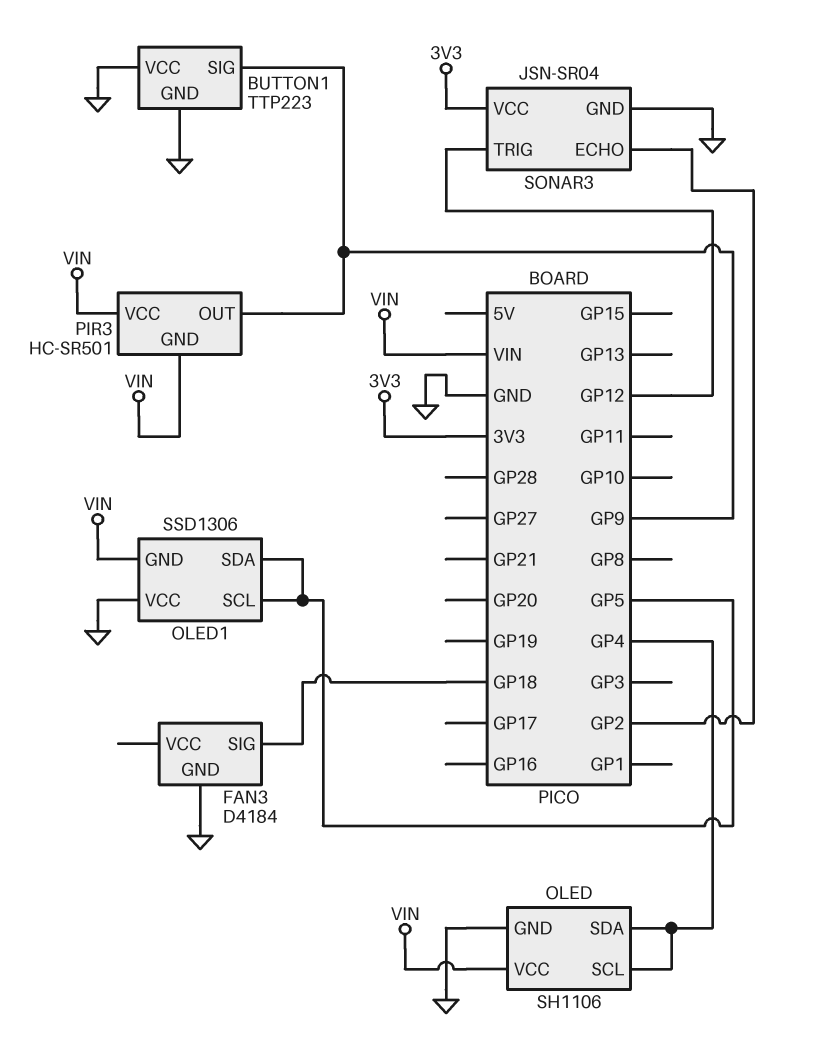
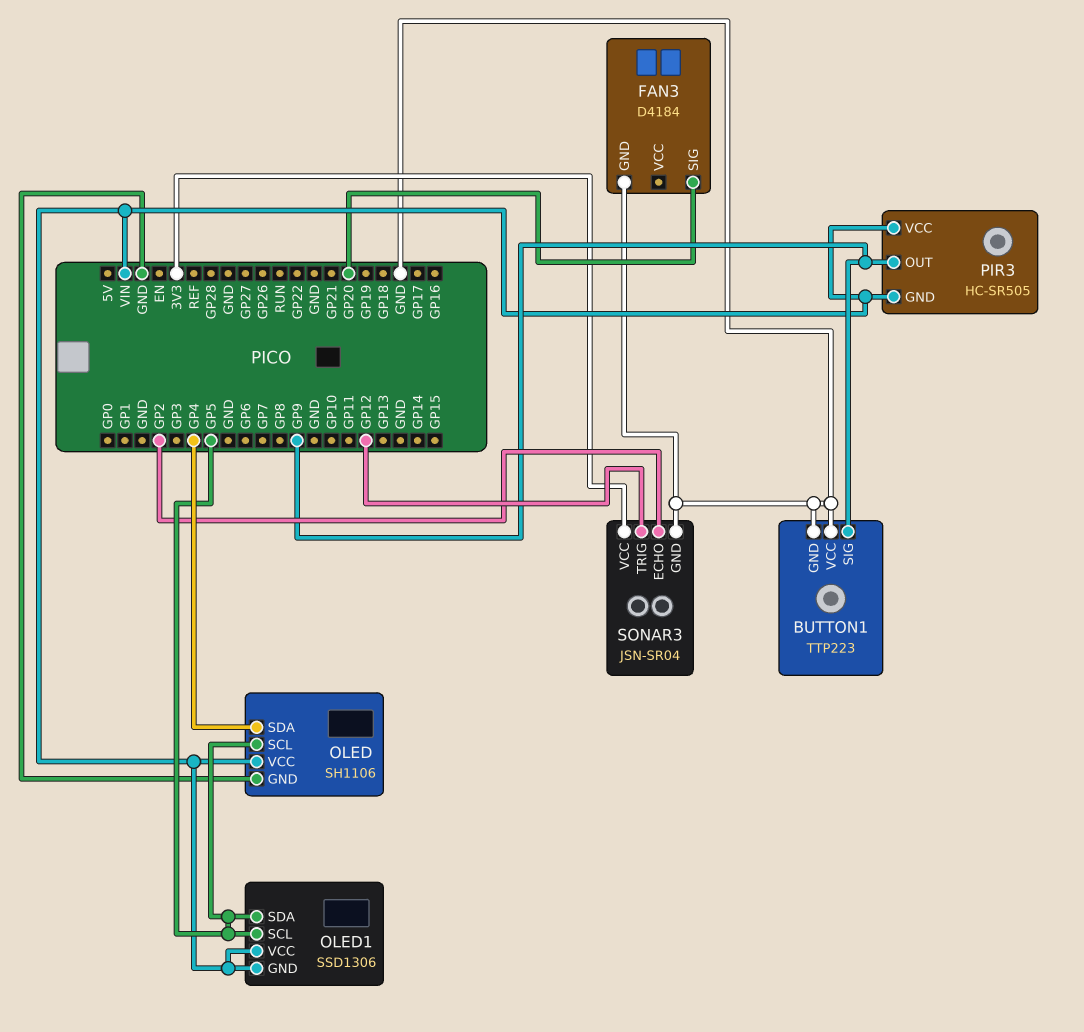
FAN3 pin SIG: GP18 -> GP20
OLED pin SCL: GP4 -> GP5
OLED1 pin VCC: GND -> VIN
PIR3: HC-SR501 -> HC-SR505

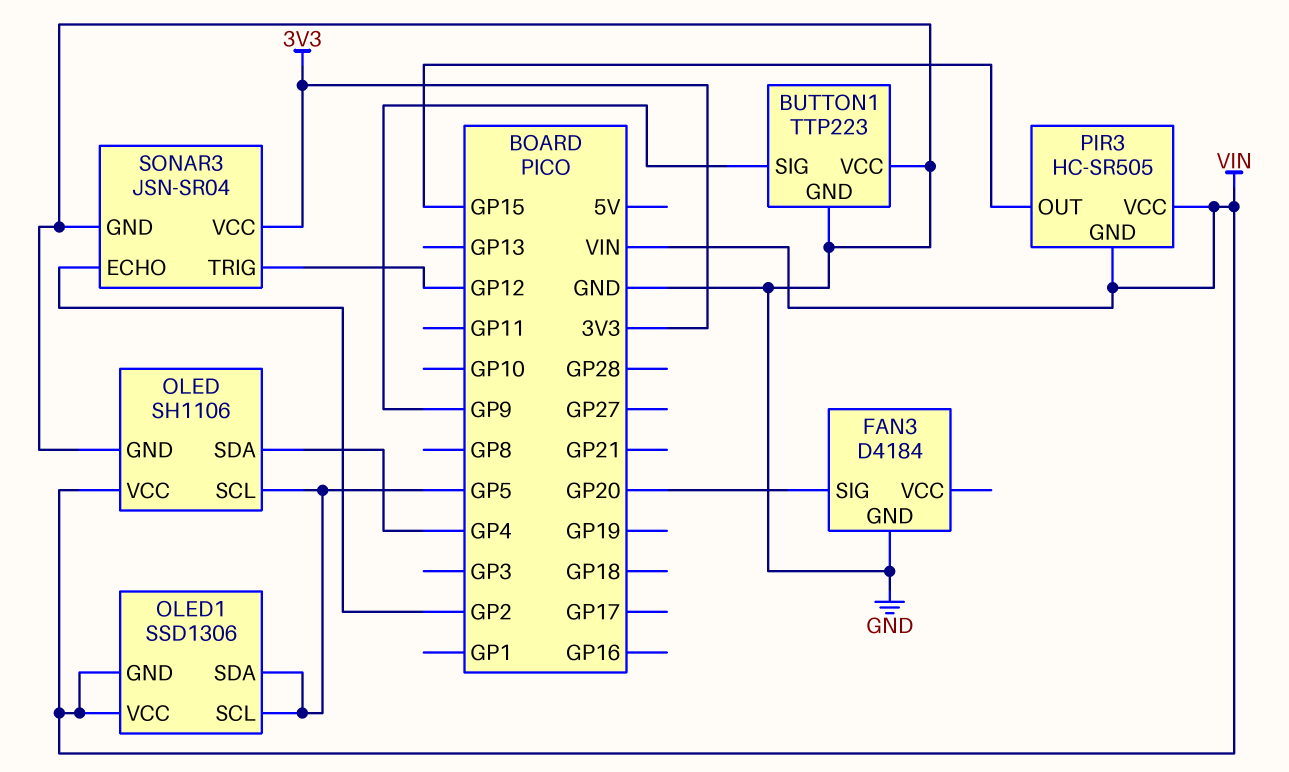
PIR3 pin OUT: GP9 -> GP15

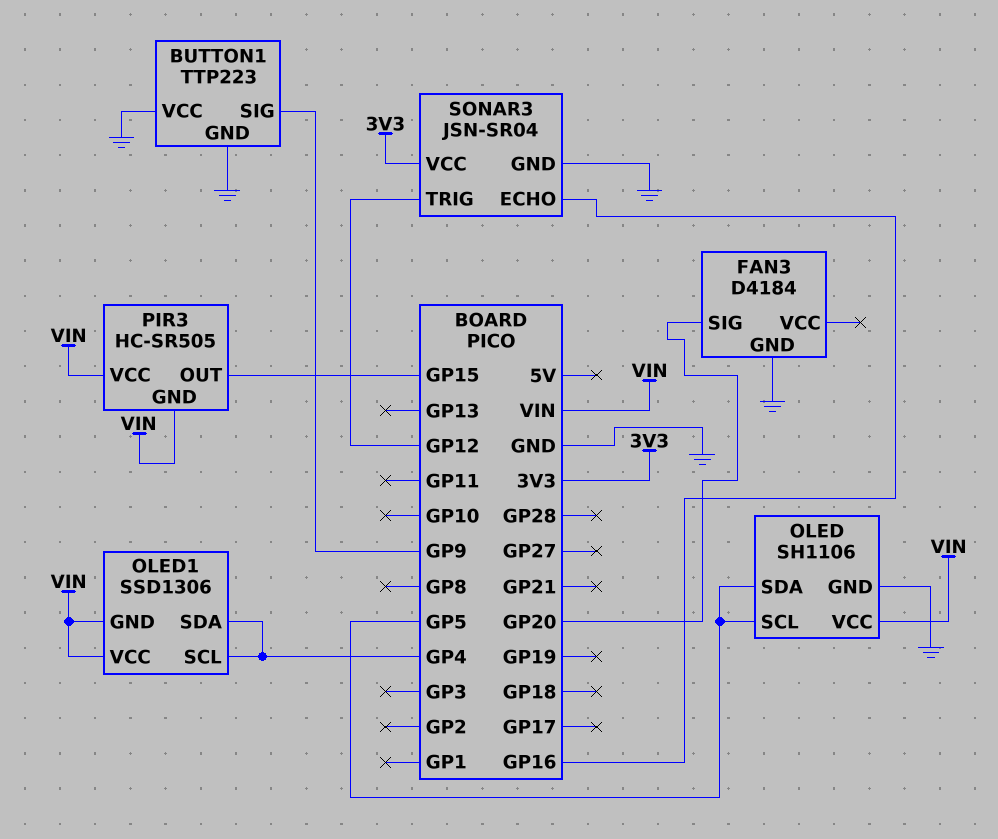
OLED pin SDA: GP4 -> GP5
OLED1 pin SCL: GP5 -> GP4
OLED1 pin SDA: GP5 -> GP4
SONAR3 pin ECHO: GP2 -> GP16

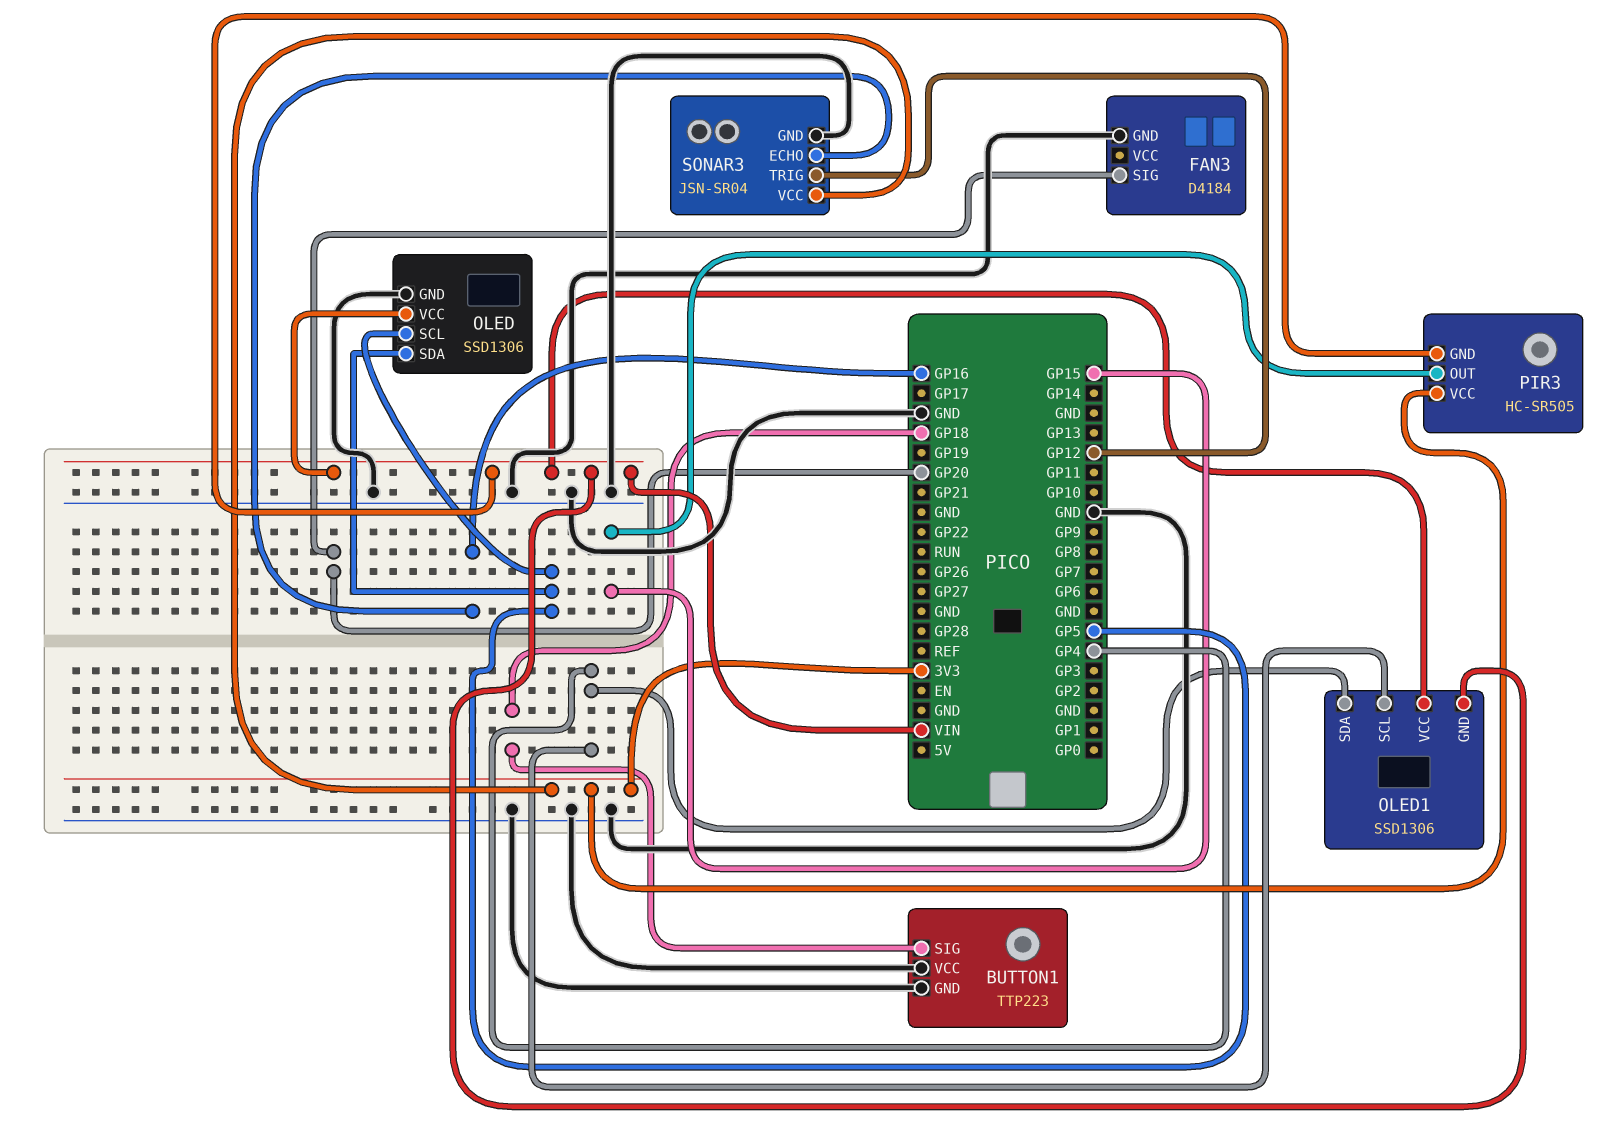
BUTTON1 pin SIG: GP9 -> GP18
OLED: SH1106 -> SSD1306
PIR3 pin VCC: VIN -> 3V3

